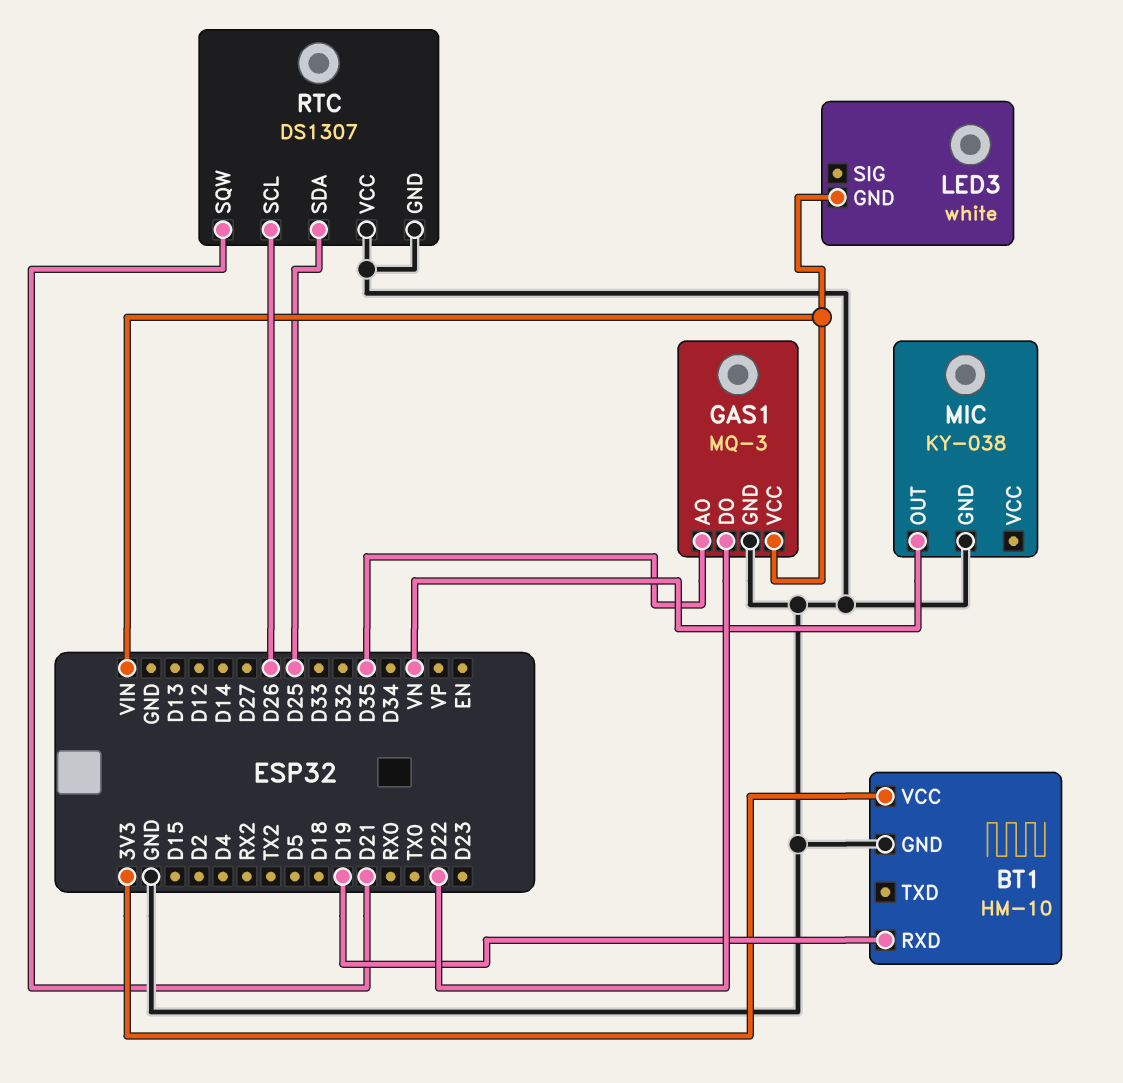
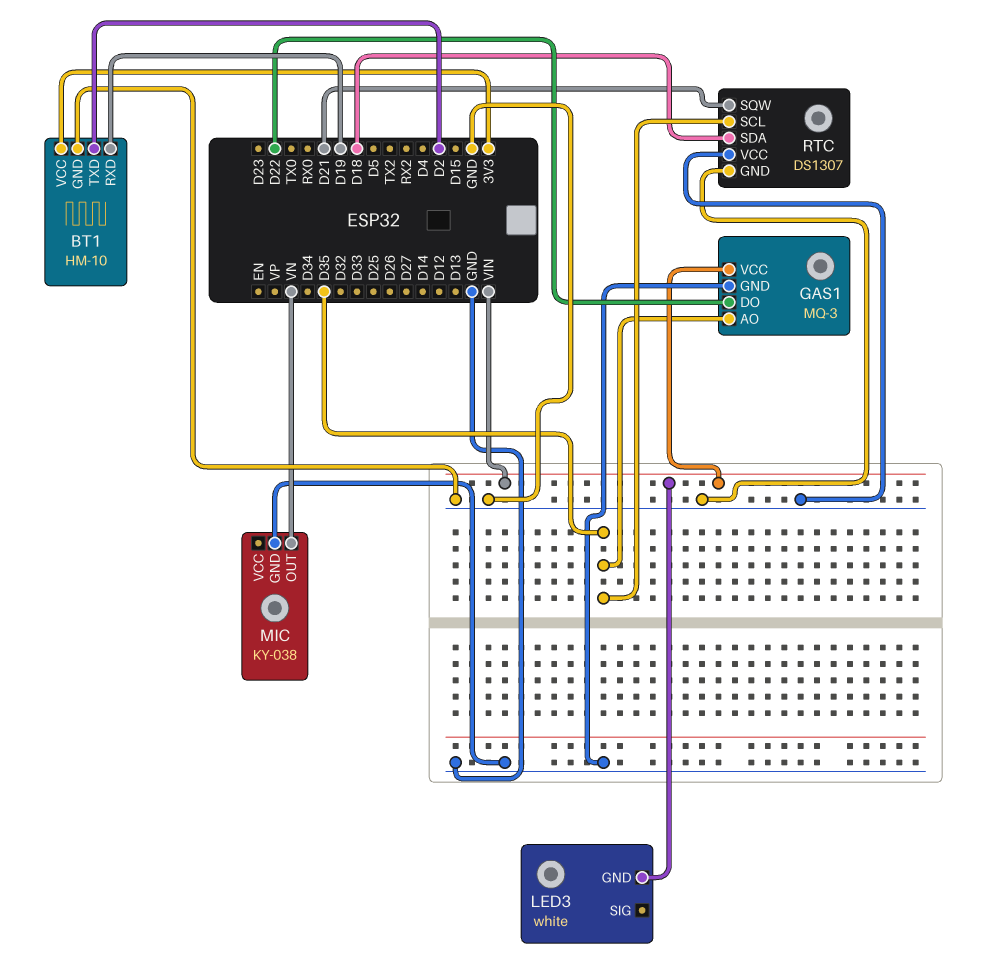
BT1 pin TXD: none -> D2
RTC pin SCL: D26 -> D35
RTC pin SDA: D25 -> D18

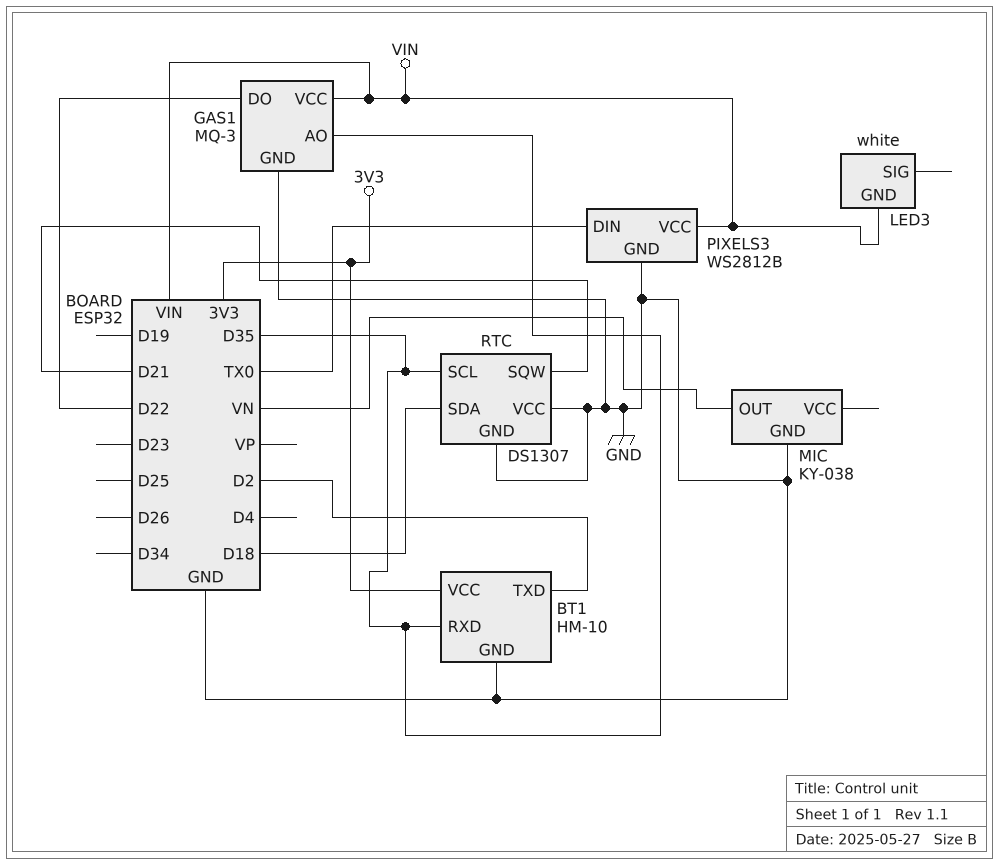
BT1 pin RXD: D19 -> D35
PIXELS3: none -> WS2812B
PIXELS3 pin DIN: none -> TX0
PIXELS3 pin GND: none -> GND
PIXELS3 pin VCC: none -> VIN

